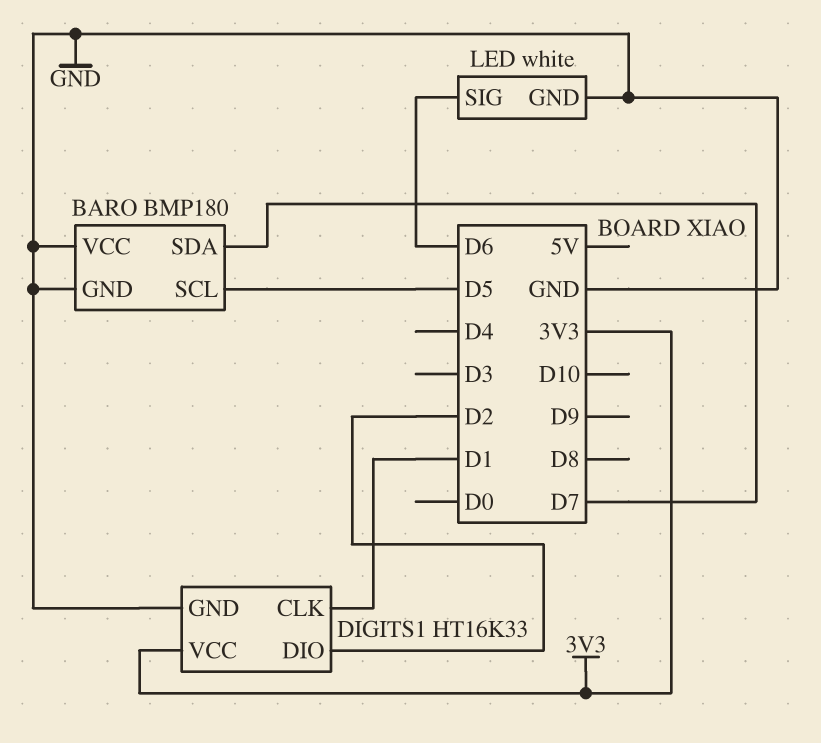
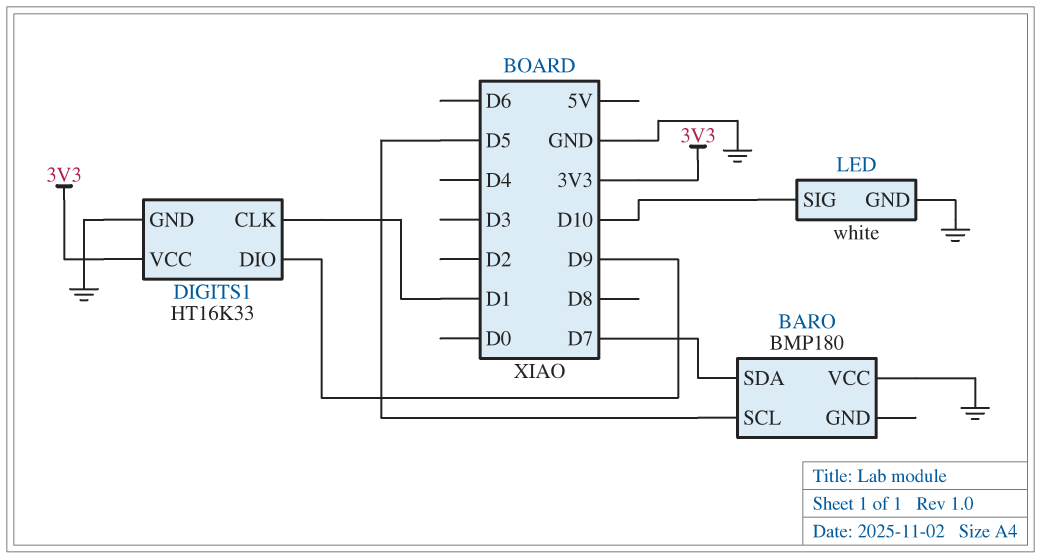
BARO pin GND: GND -> none
DIGITS1 pin DIO: D2 -> D9
LED pin SIG: D6 -> D10

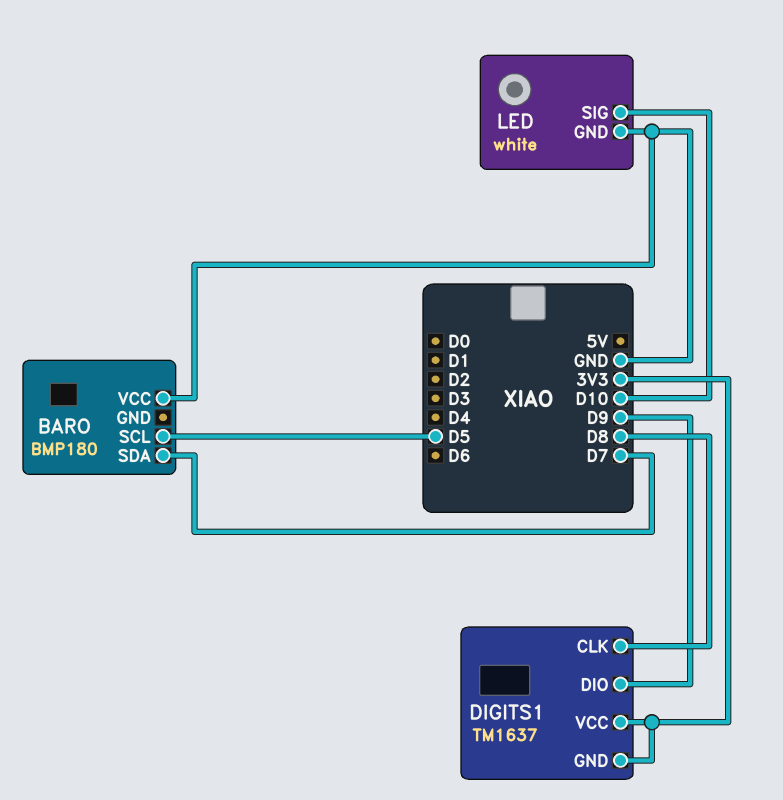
DIGITS1: HT16K33 -> TM1637
DIGITS1 pin CLK: D1 -> D8
DIGITS1 pin GND: GND -> 3V3

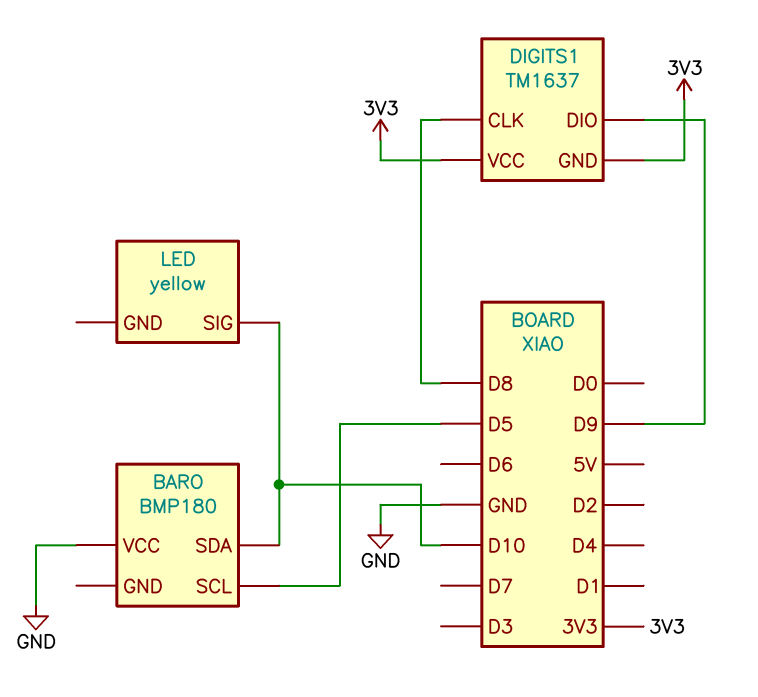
BARO pin SDA: D7 -> D10
LED: white -> yellow
LED pin GND: GND -> none

